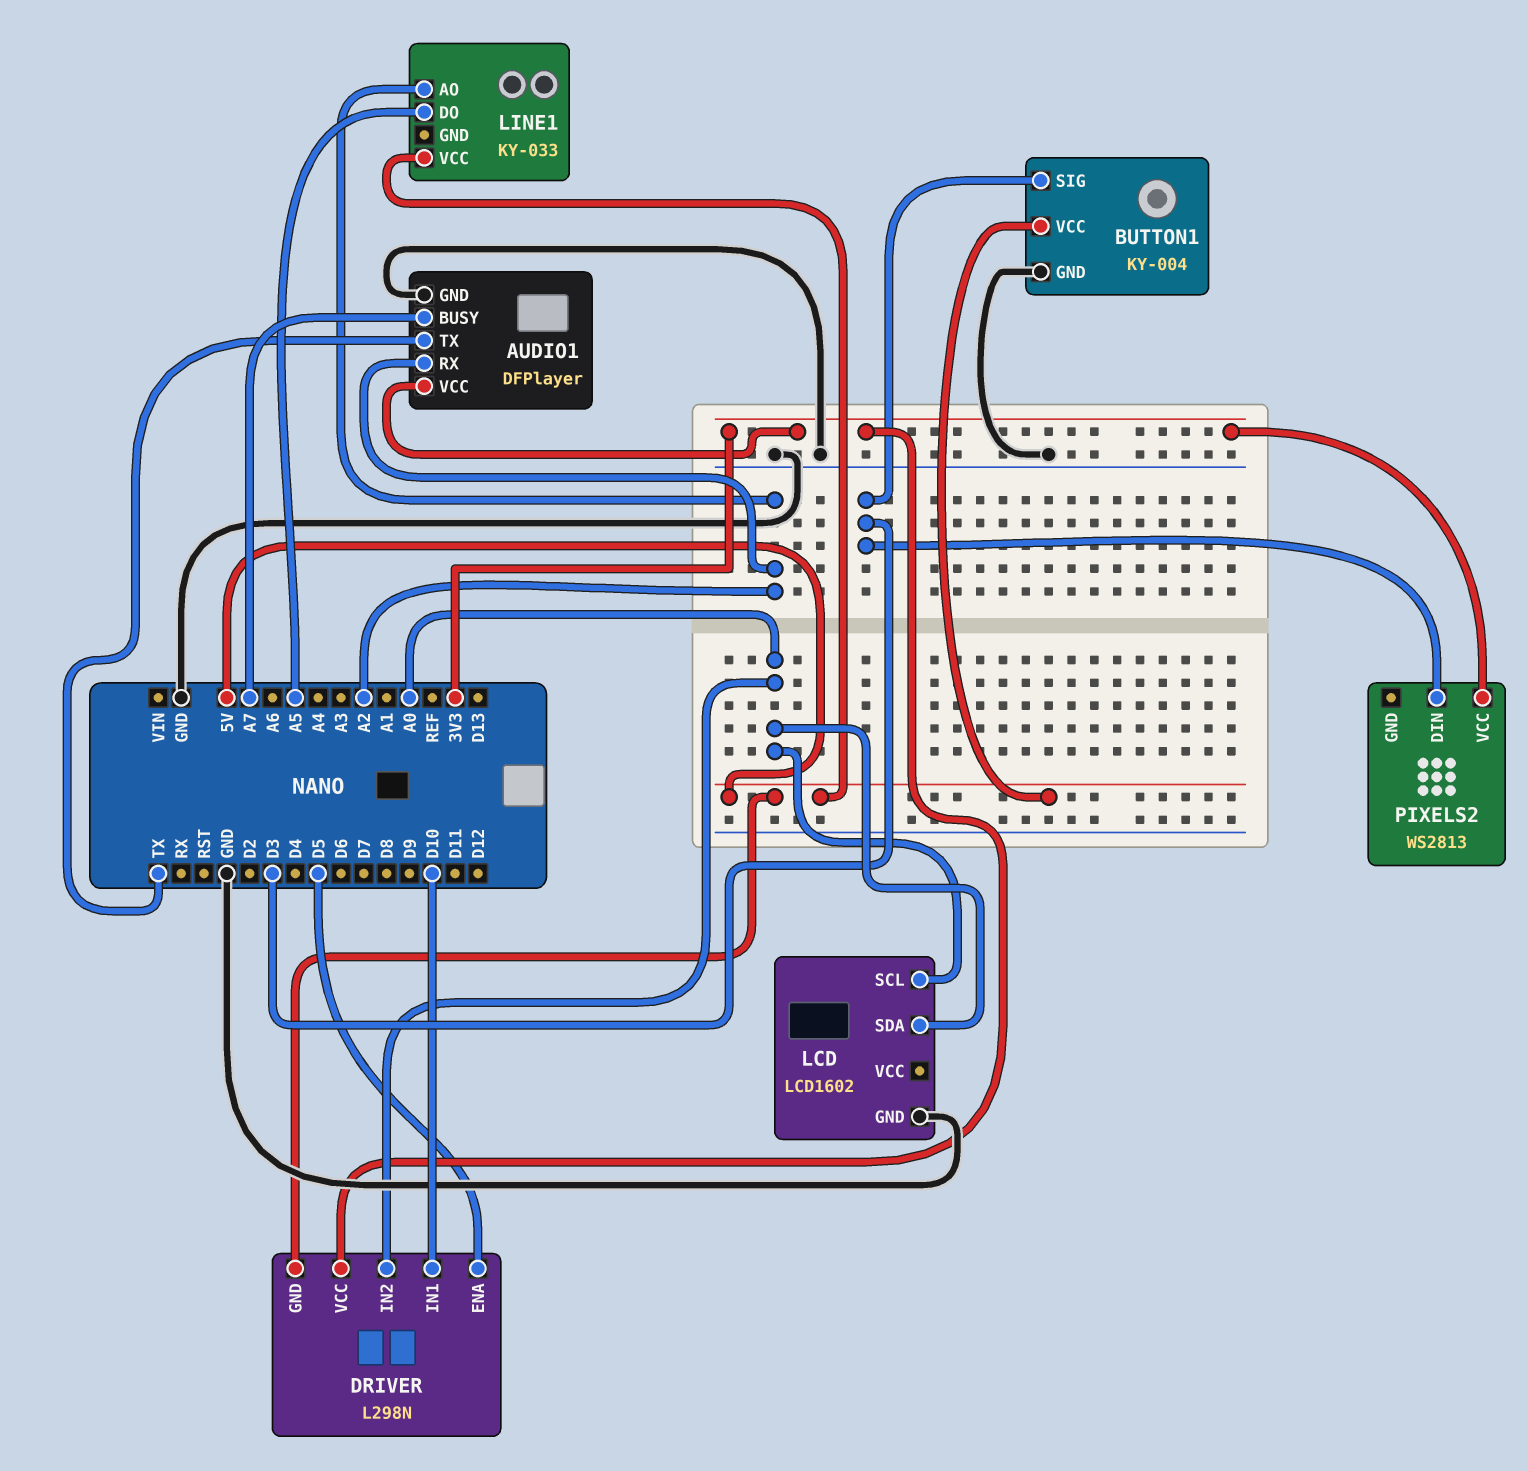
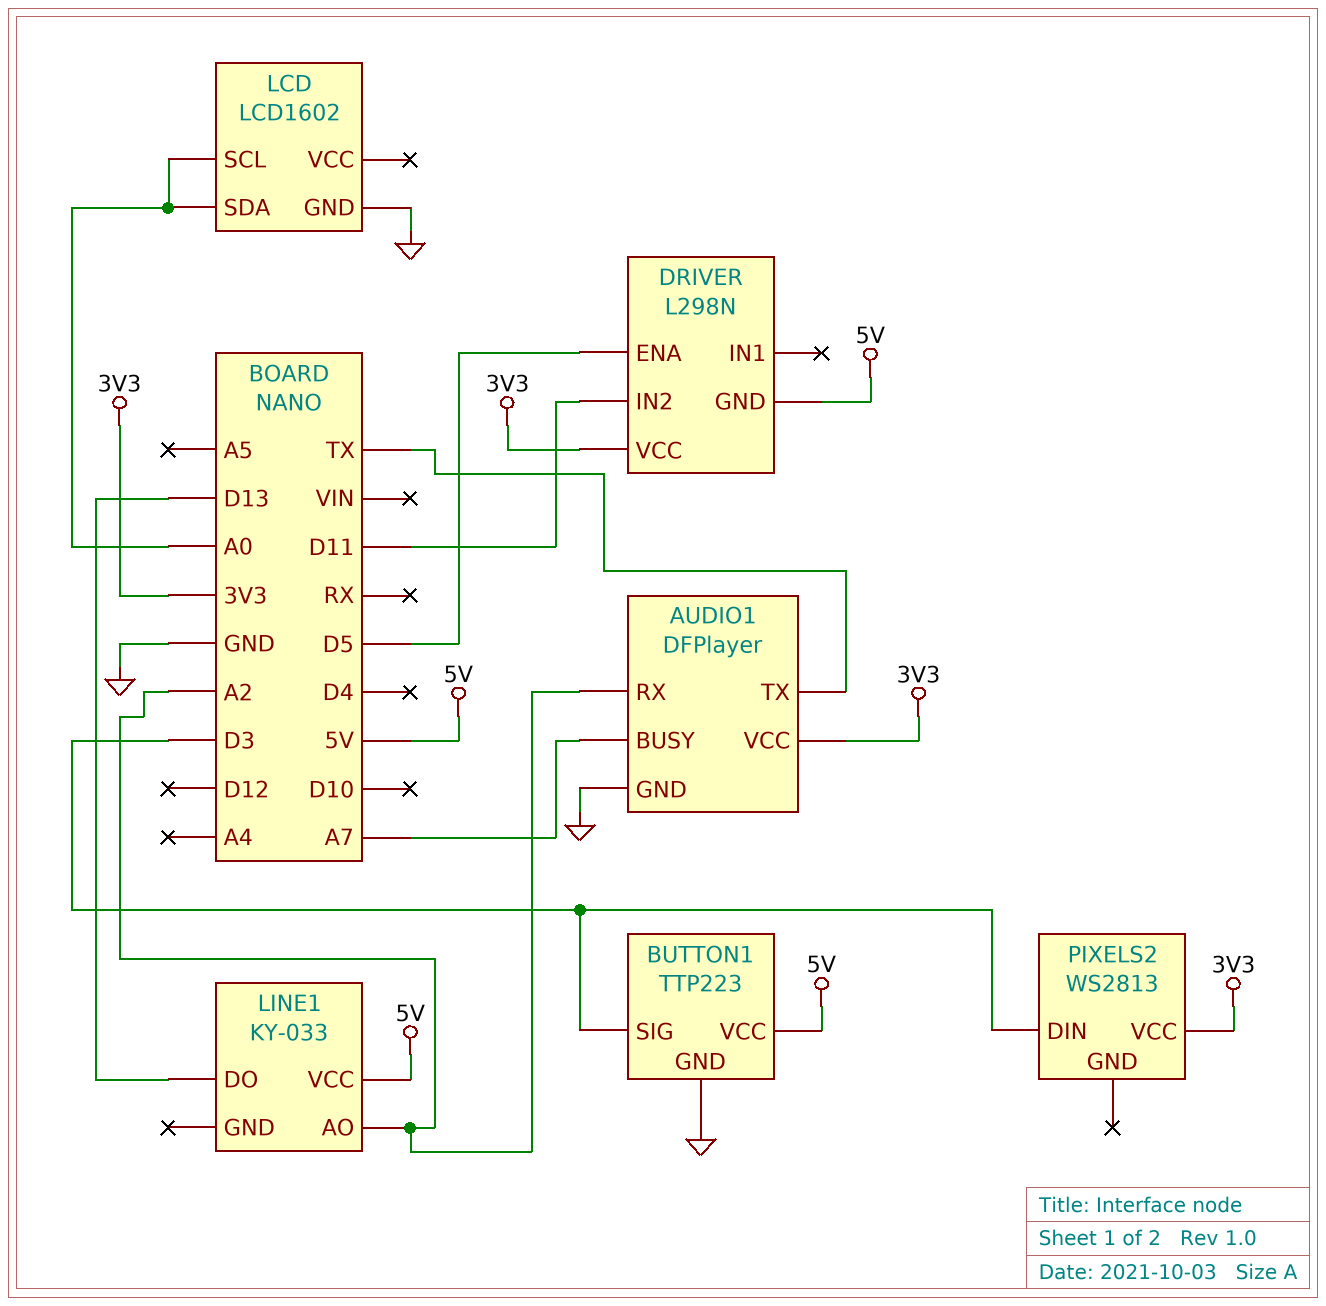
BUTTON1: KY-004 -> TTP223
DRIVER pin IN1: D10 -> none
DRIVER pin IN2: A0 -> D11
LINE1 pin DO: A5 -> D13

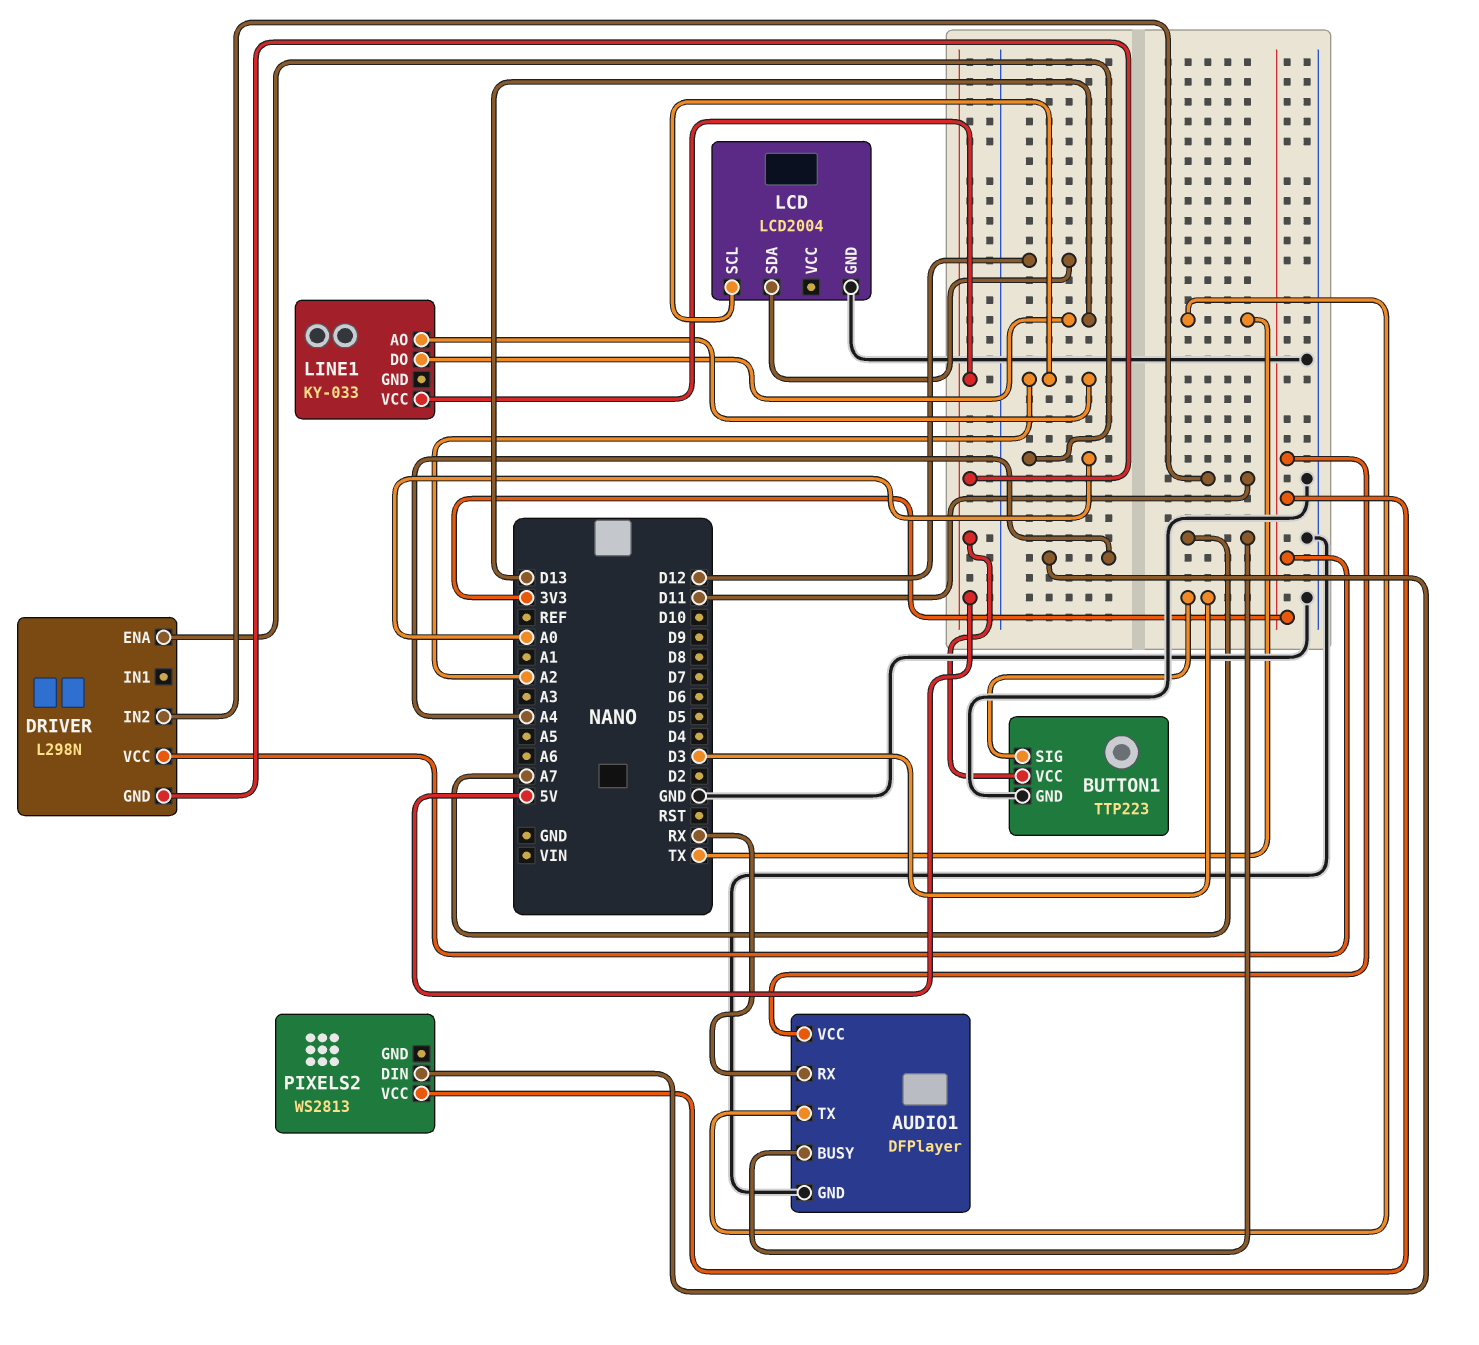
AUDIO1 pin RX: A2 -> RX
DRIVER pin ENA: D5 -> A0
LCD: LCD1602 -> LCD2004
LCD pin SCL: A0 -> A2
LCD pin SDA: A0 -> D12
PIXELS2 pin DIN: D3 -> A4

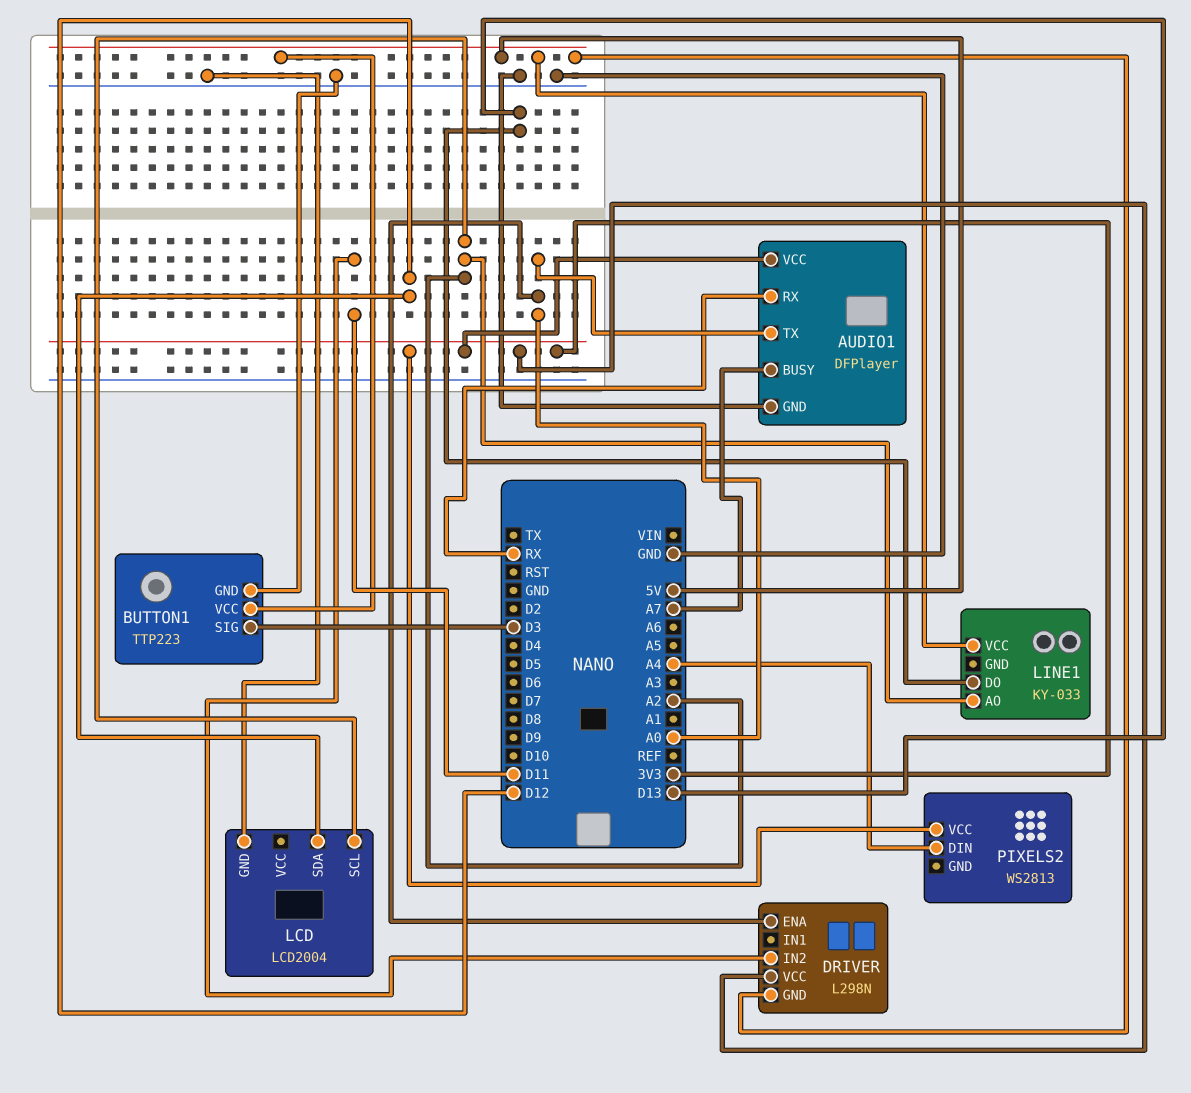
AUDIO1 pin TX: TX -> A0

